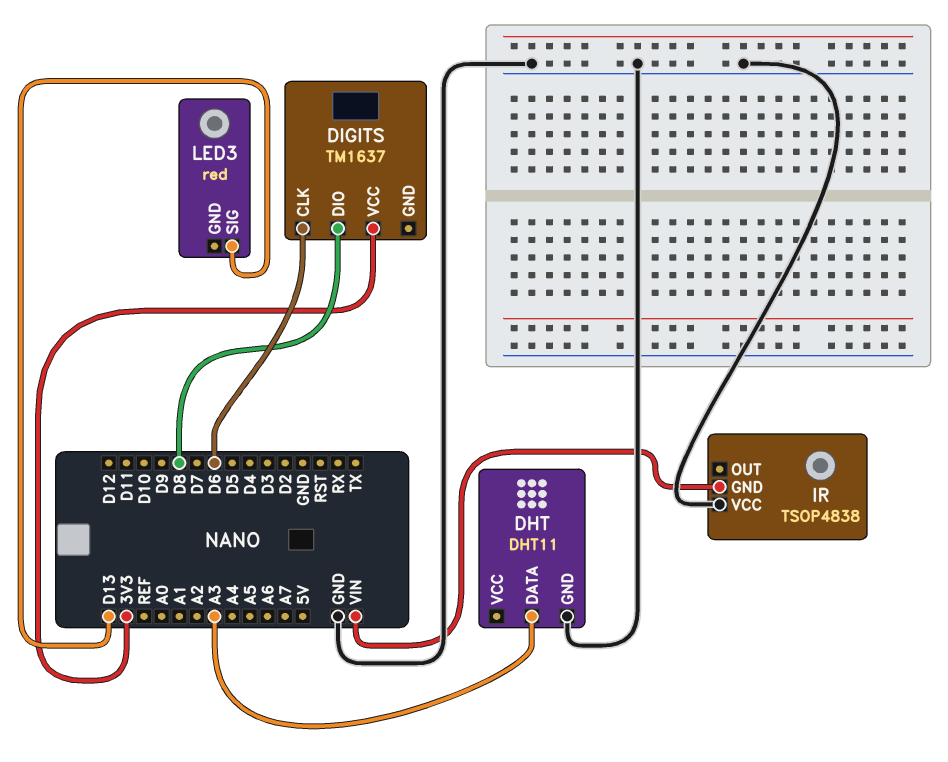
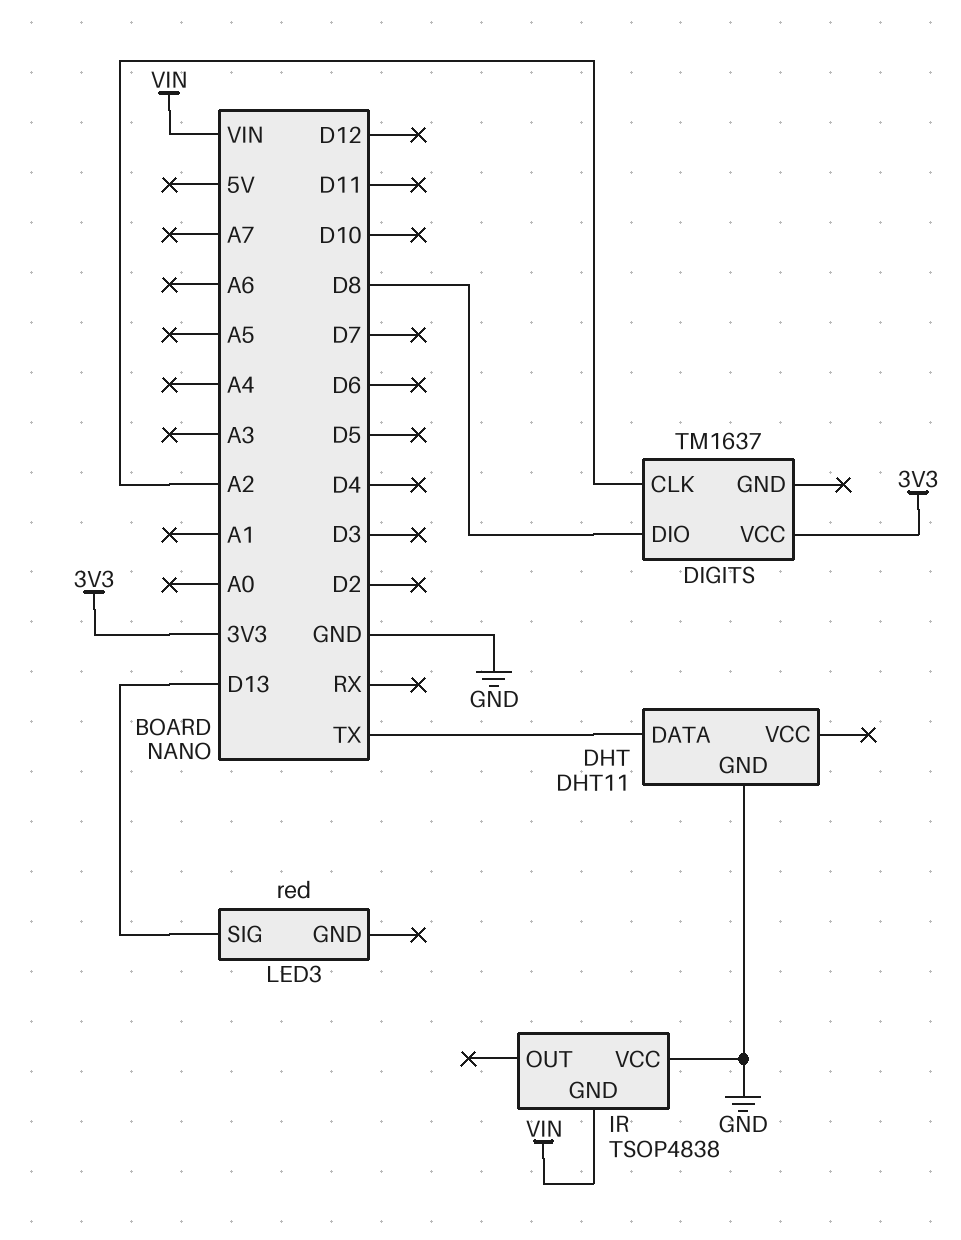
DHT pin DATA: A3 -> TX
DIGITS pin CLK: D6 -> A2

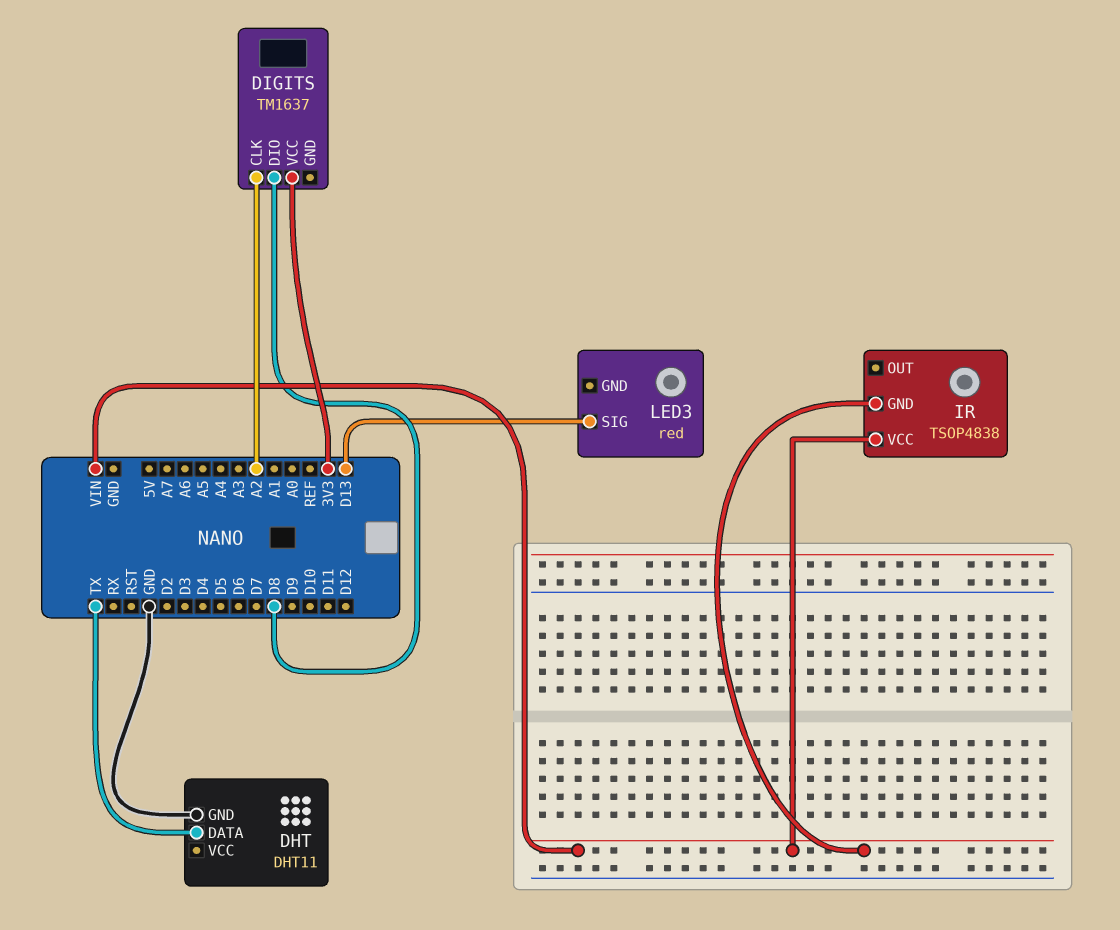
IR pin VCC: GND -> VIN

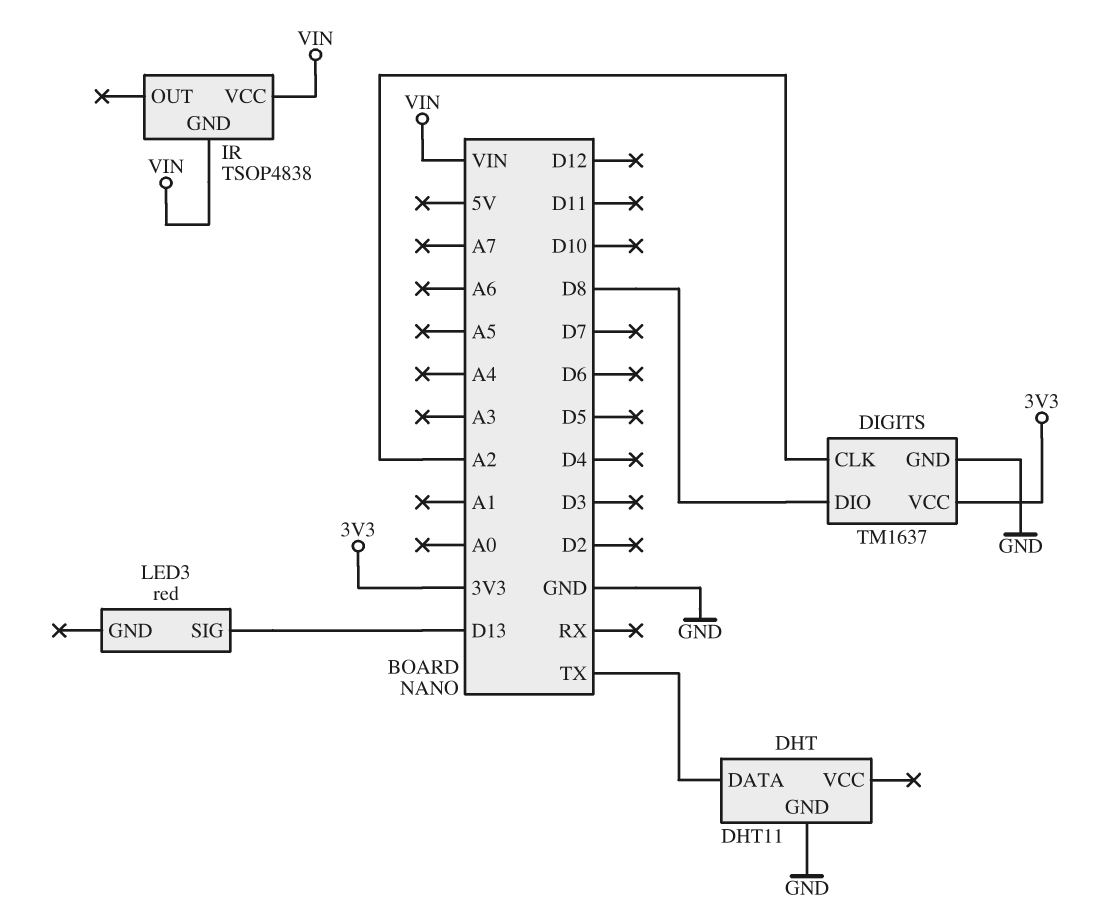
DIGITS pin GND: none -> GND

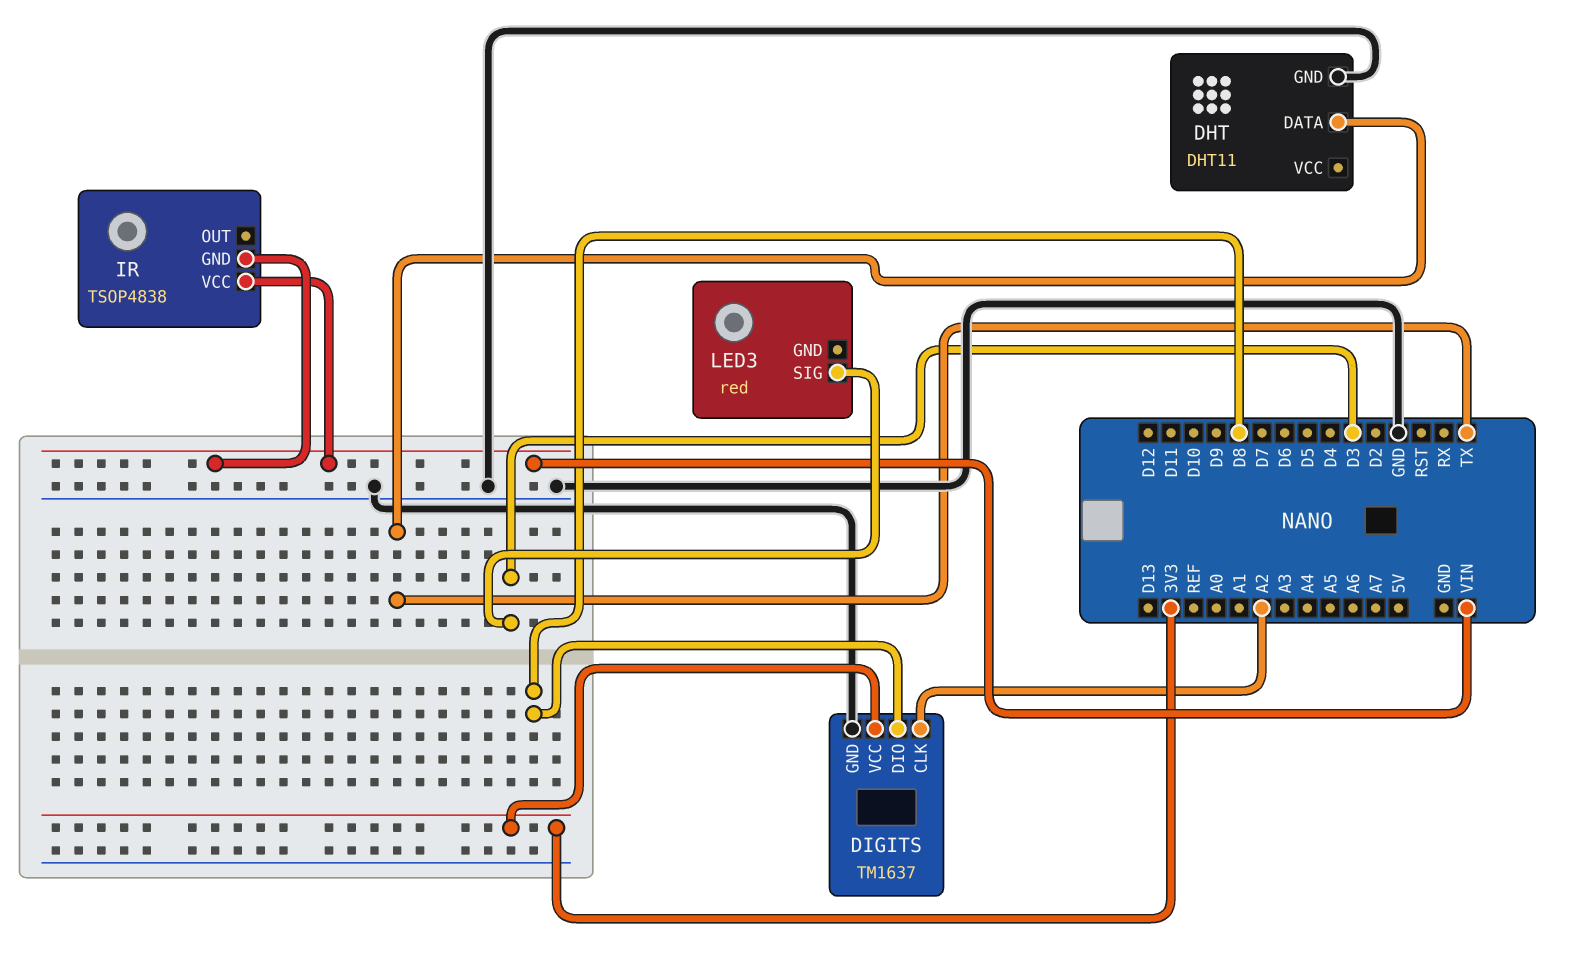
LED3 pin SIG: D13 -> D3

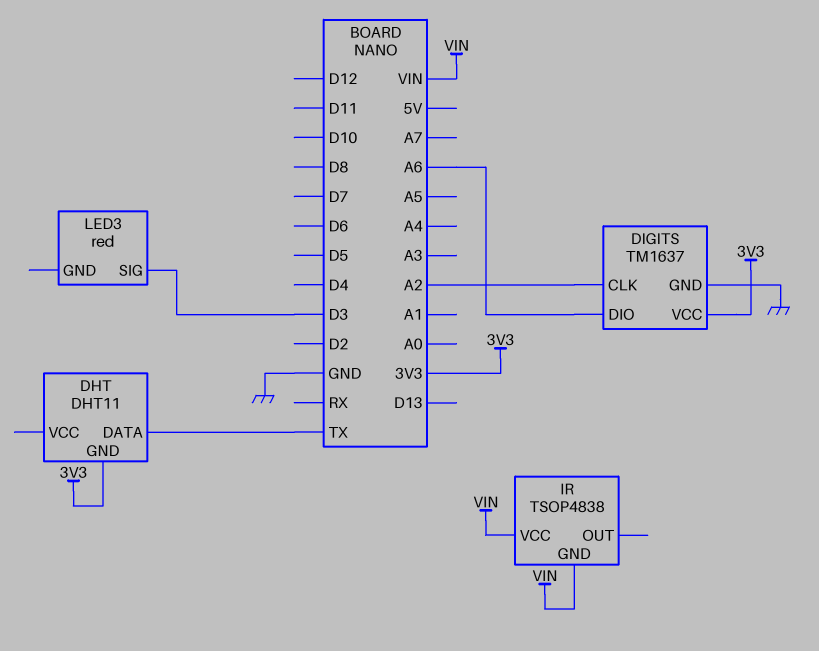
DHT pin GND: GND -> 3V3
DIGITS pin DIO: D8 -> A6

